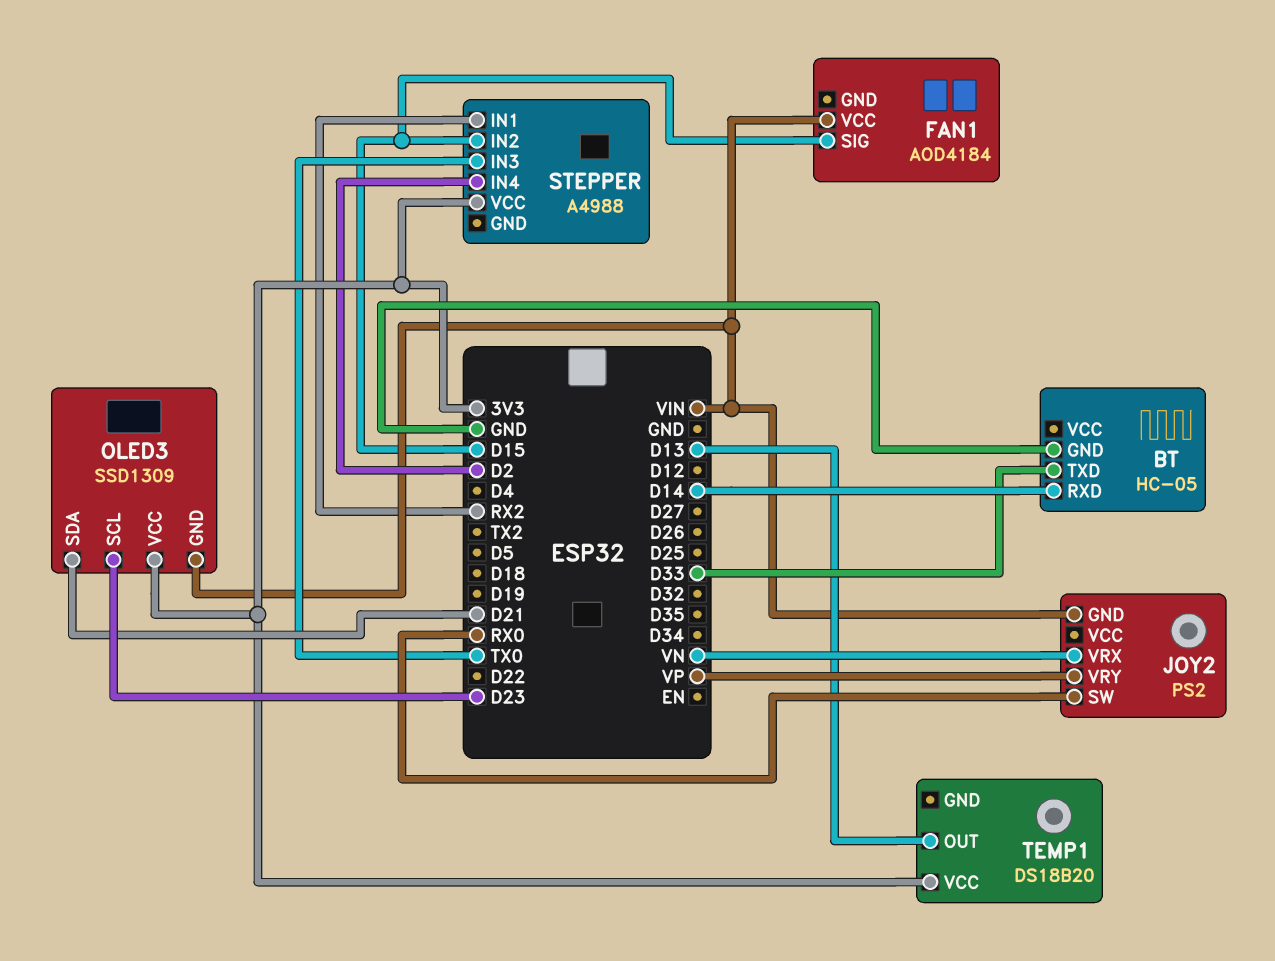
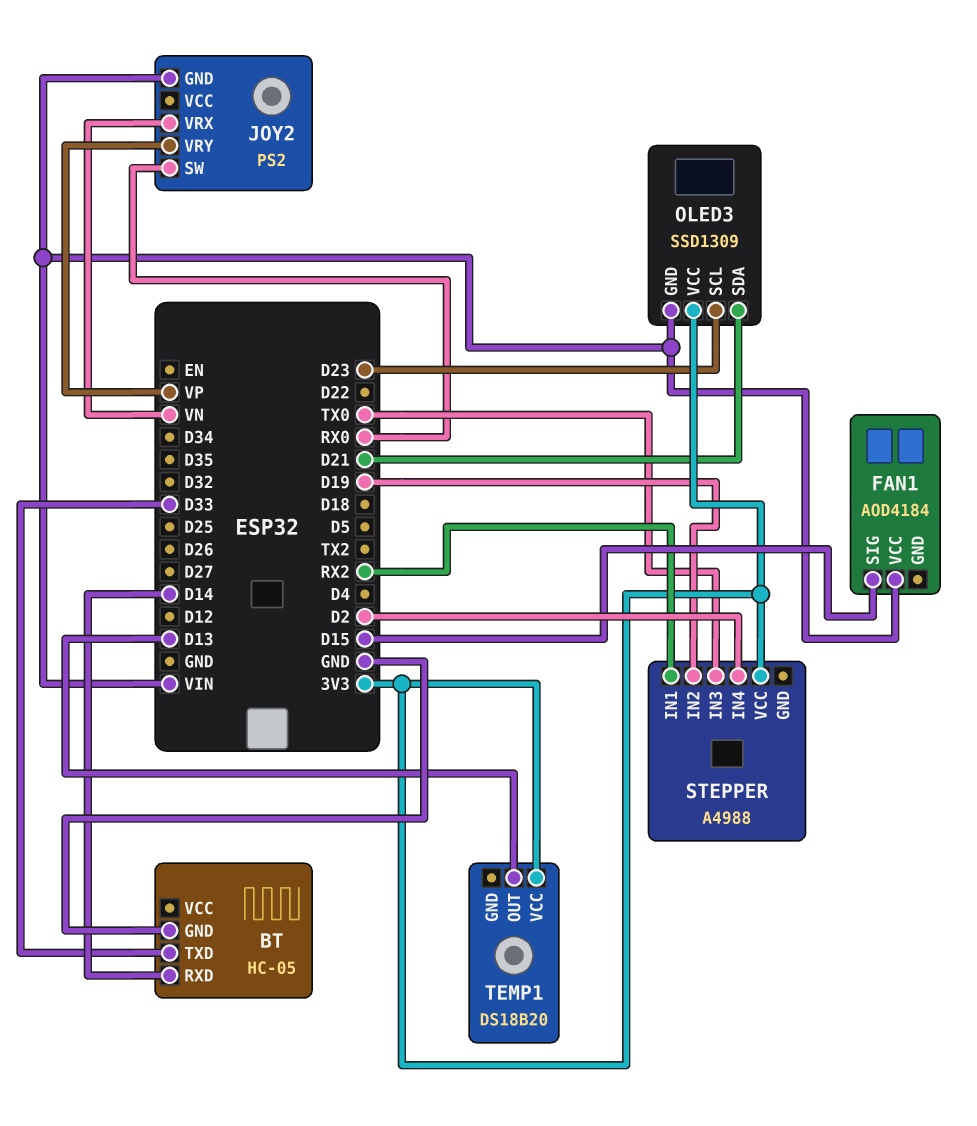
STEPPER pin IN2: D15 -> D19

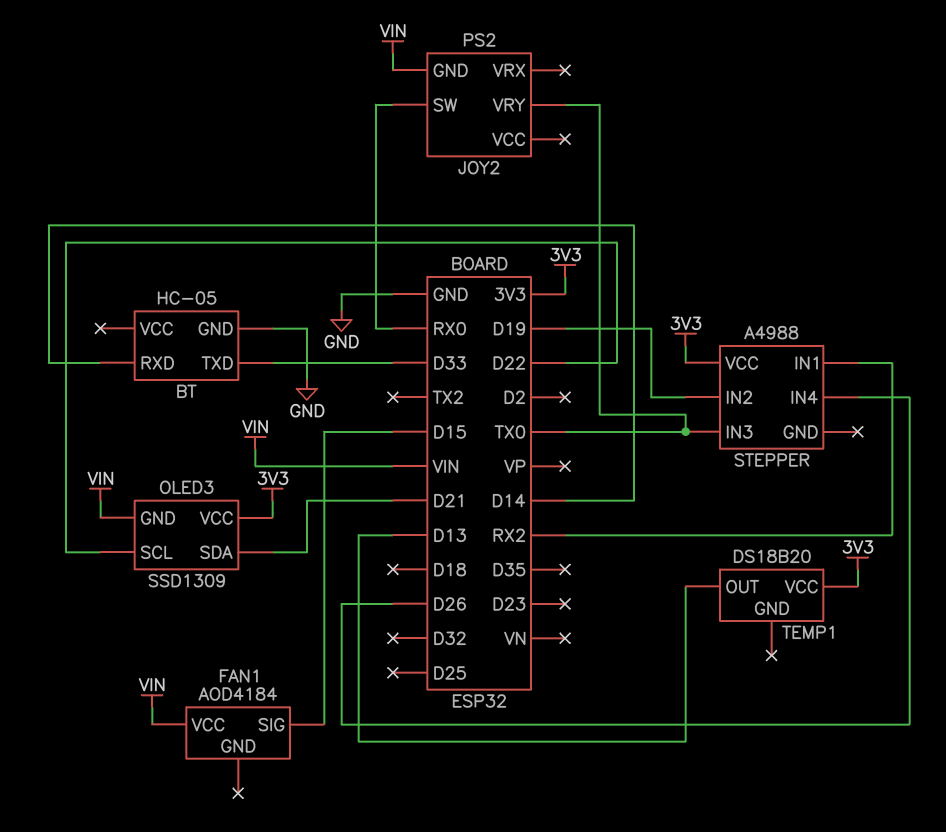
JOY2 pin VRX: VN -> none
JOY2 pin VRY: VP -> TX0
OLED3 pin SCL: D23 -> D22
STEPPER pin IN4: D2 -> D26

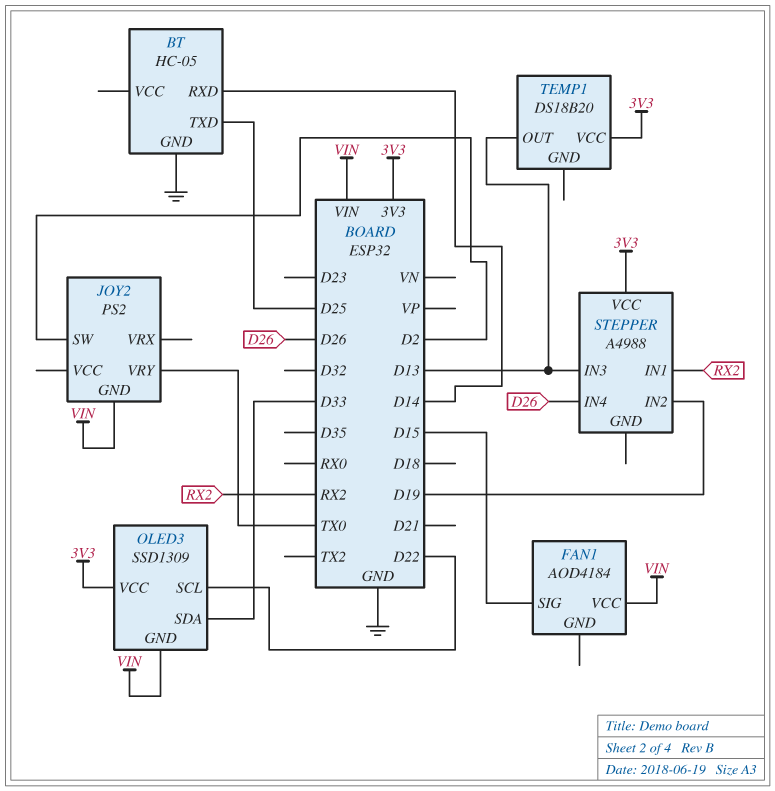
BT pin TXD: D33 -> D25
JOY2 pin SW: RX0 -> D2
OLED3 pin SDA: D21 -> D33
STEPPER pin IN3: TX0 -> D13

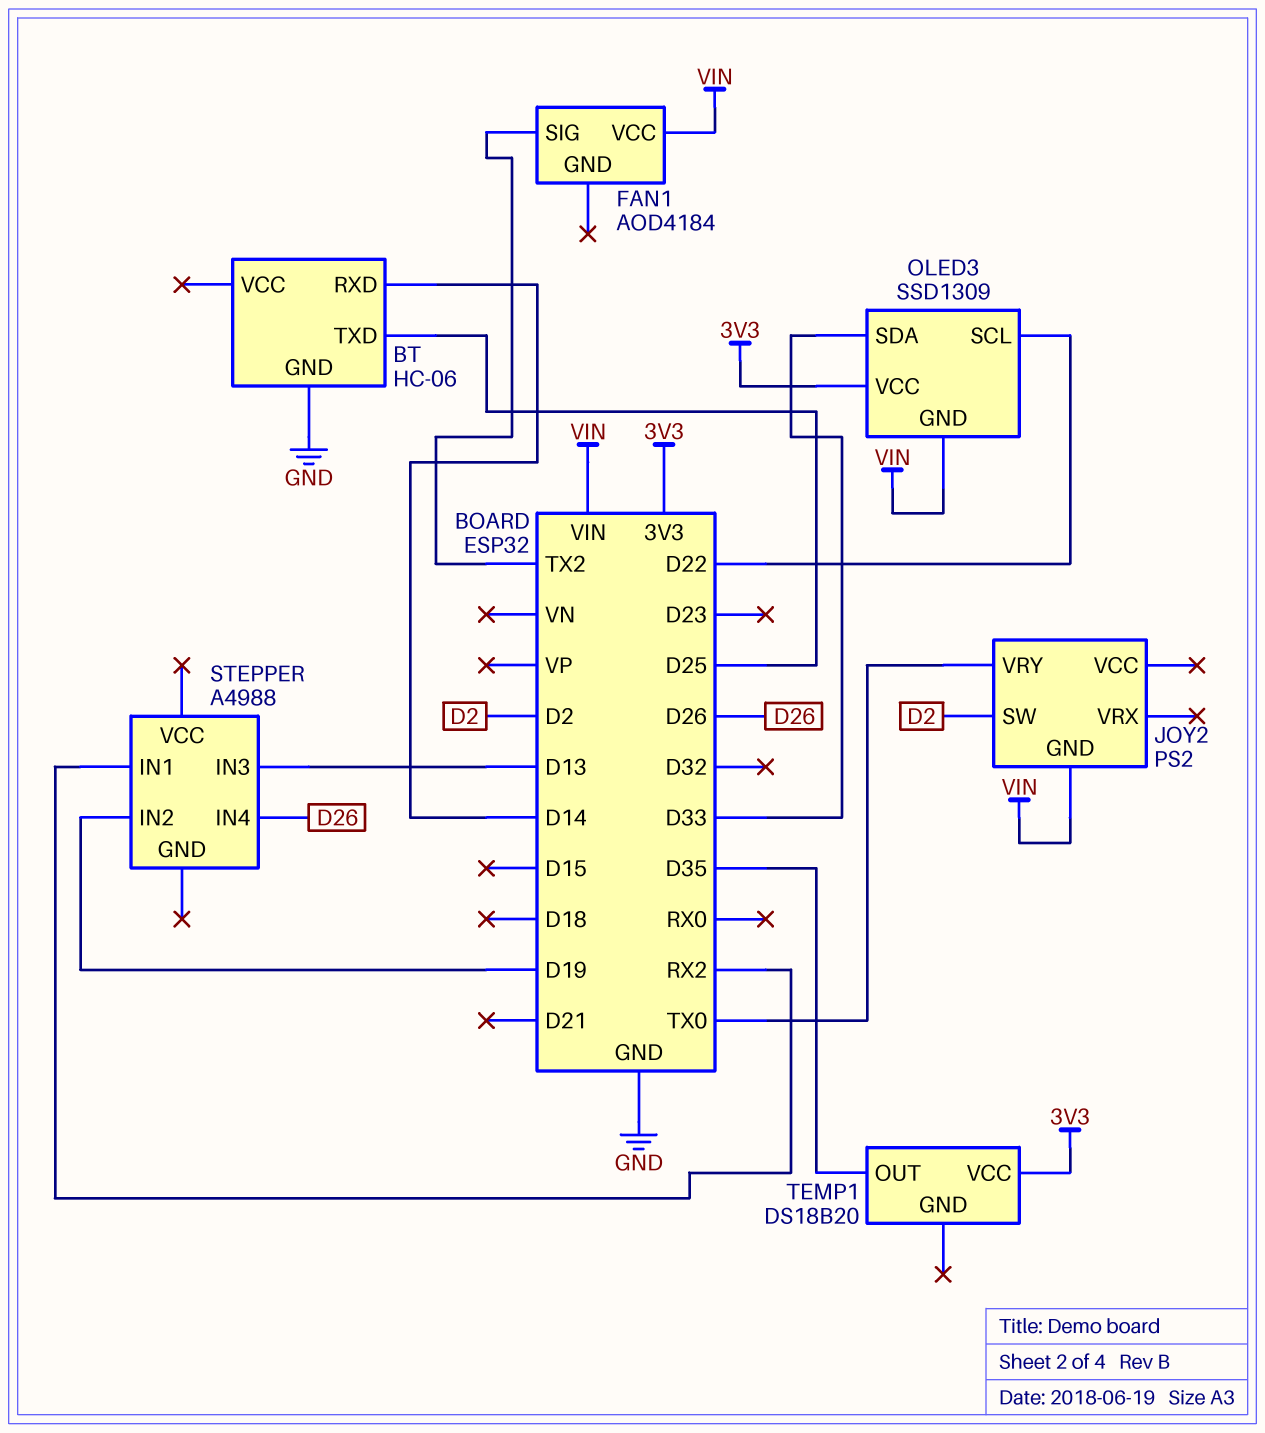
BT: HC-05 -> HC-06
FAN1 pin SIG: D15 -> TX2
STEPPER pin VCC: 3V3 -> none
TEMP1 pin OUT: D13 -> D35

